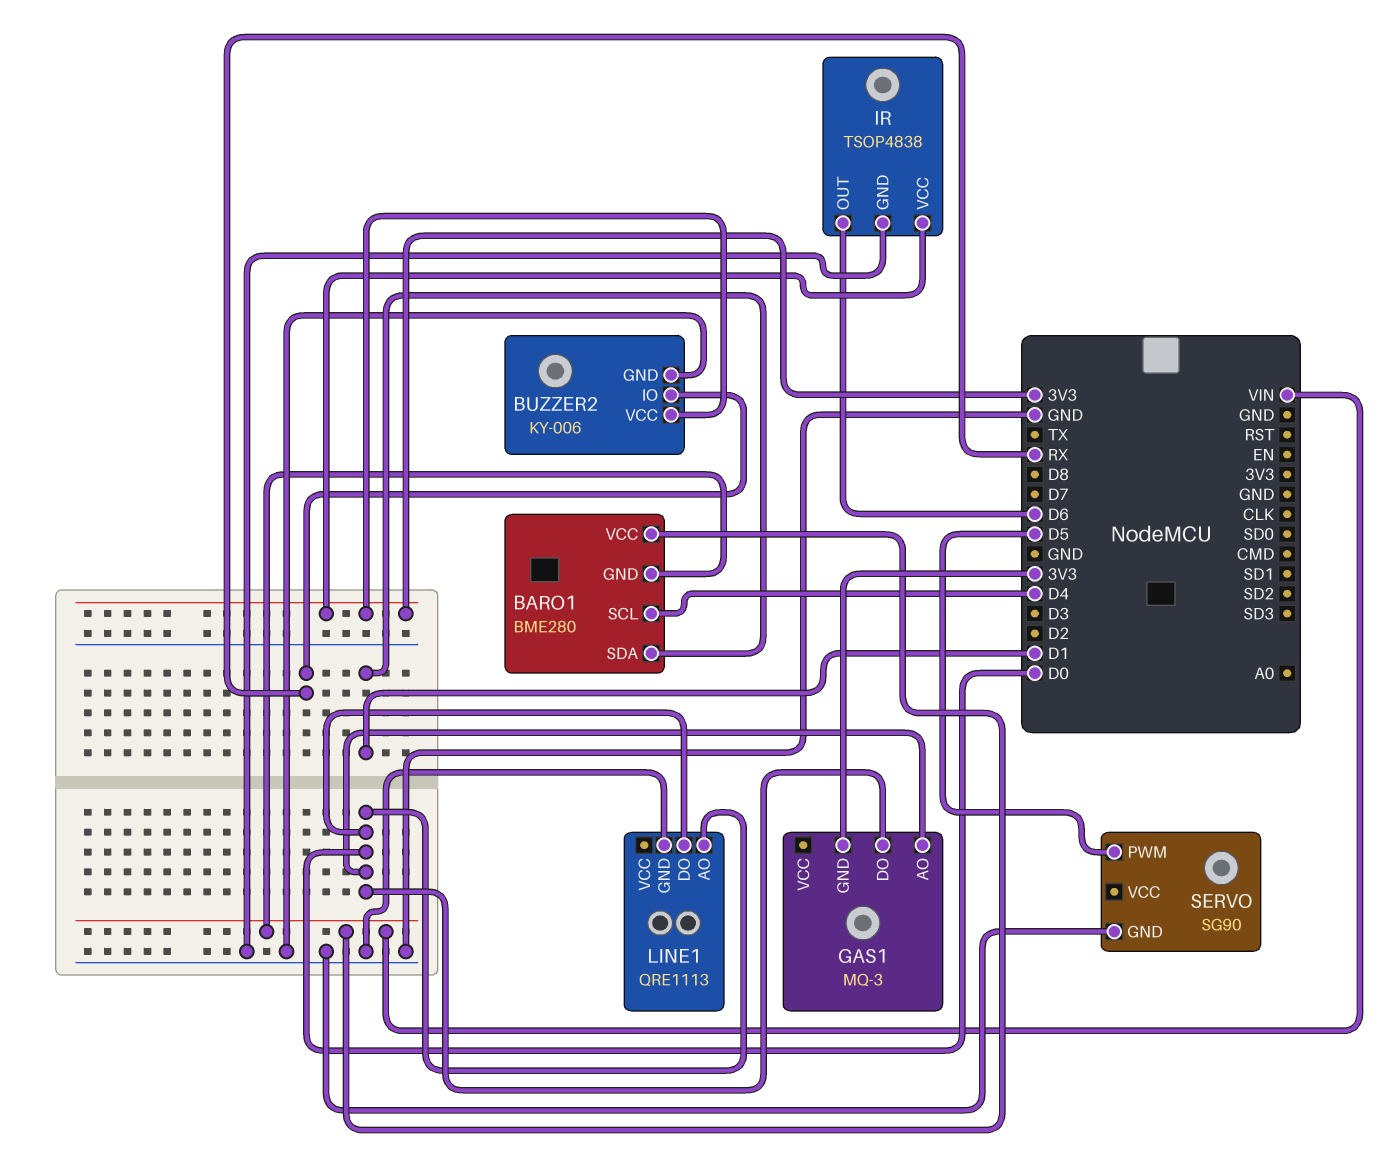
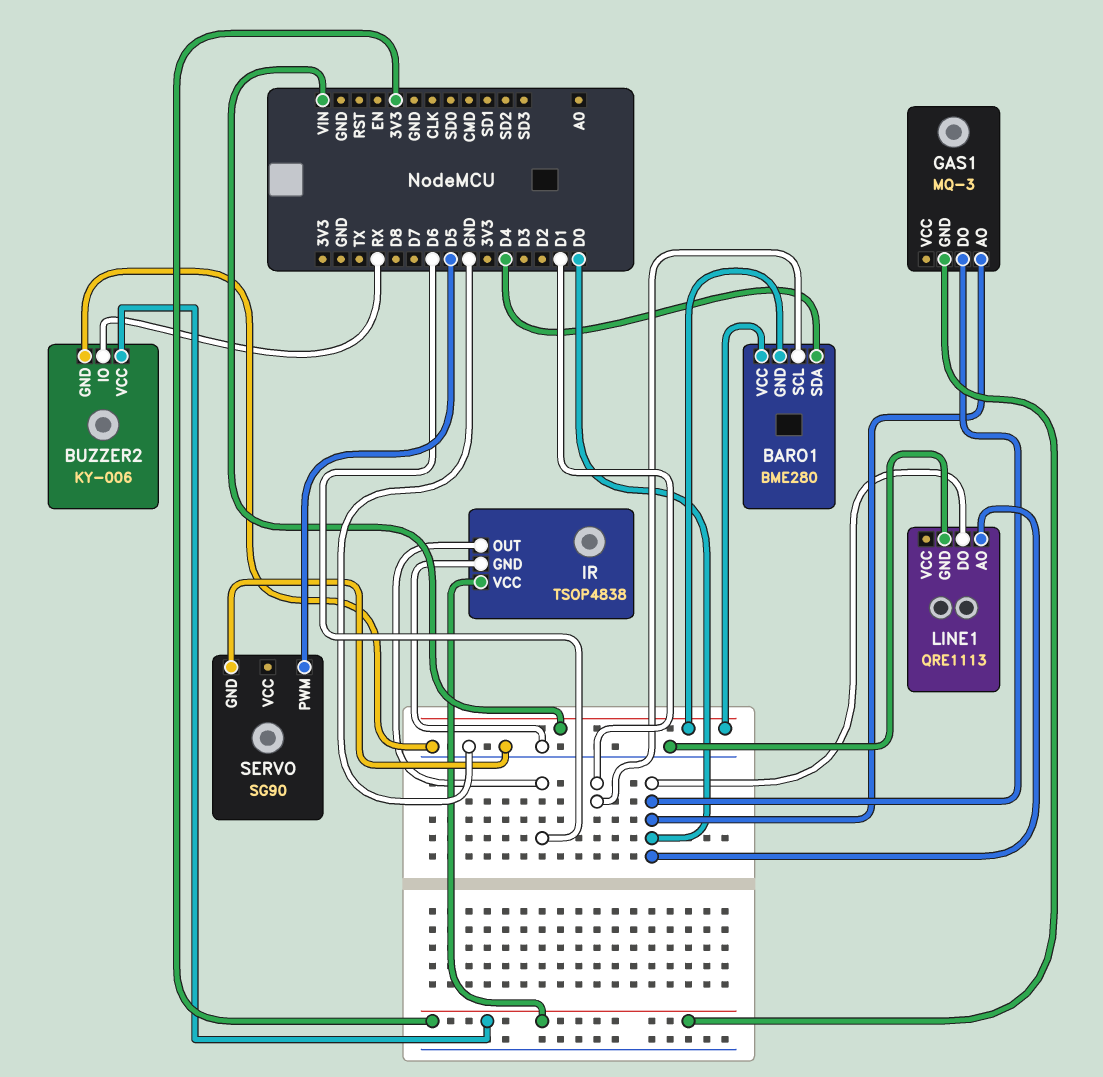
BARO1 pin SCL: D4 -> D1
BARO1 pin SDA: D1 -> D4

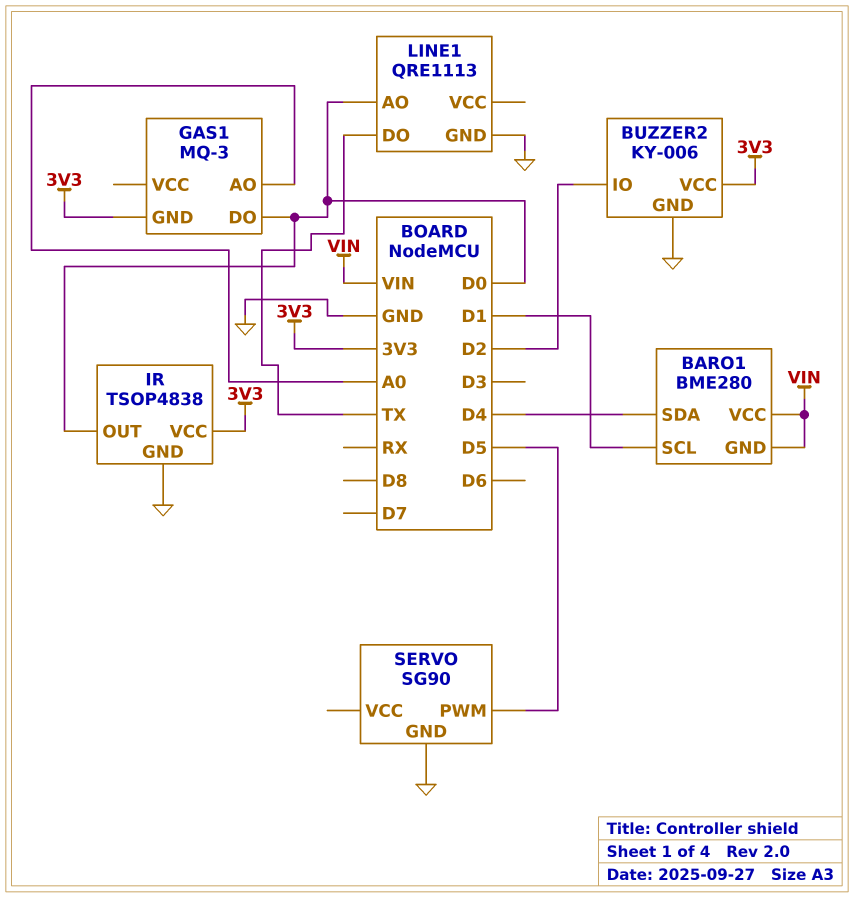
BUZZER2 pin IO: RX -> D2
GAS1 pin AO: D0 -> A0
IR pin OUT: D6 -> D0
LINE1 pin DO: D0 -> TX

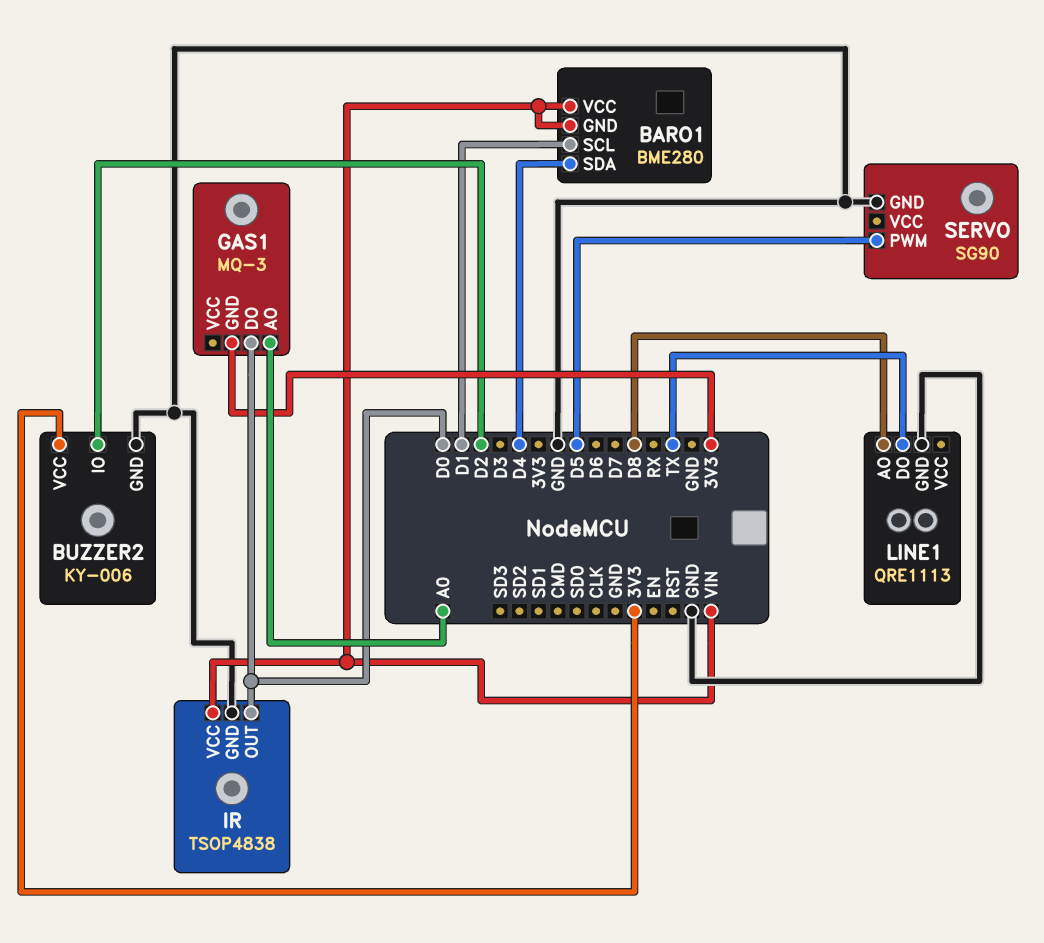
IR pin VCC: 3V3 -> VIN
LINE1 pin AO: D0 -> D8

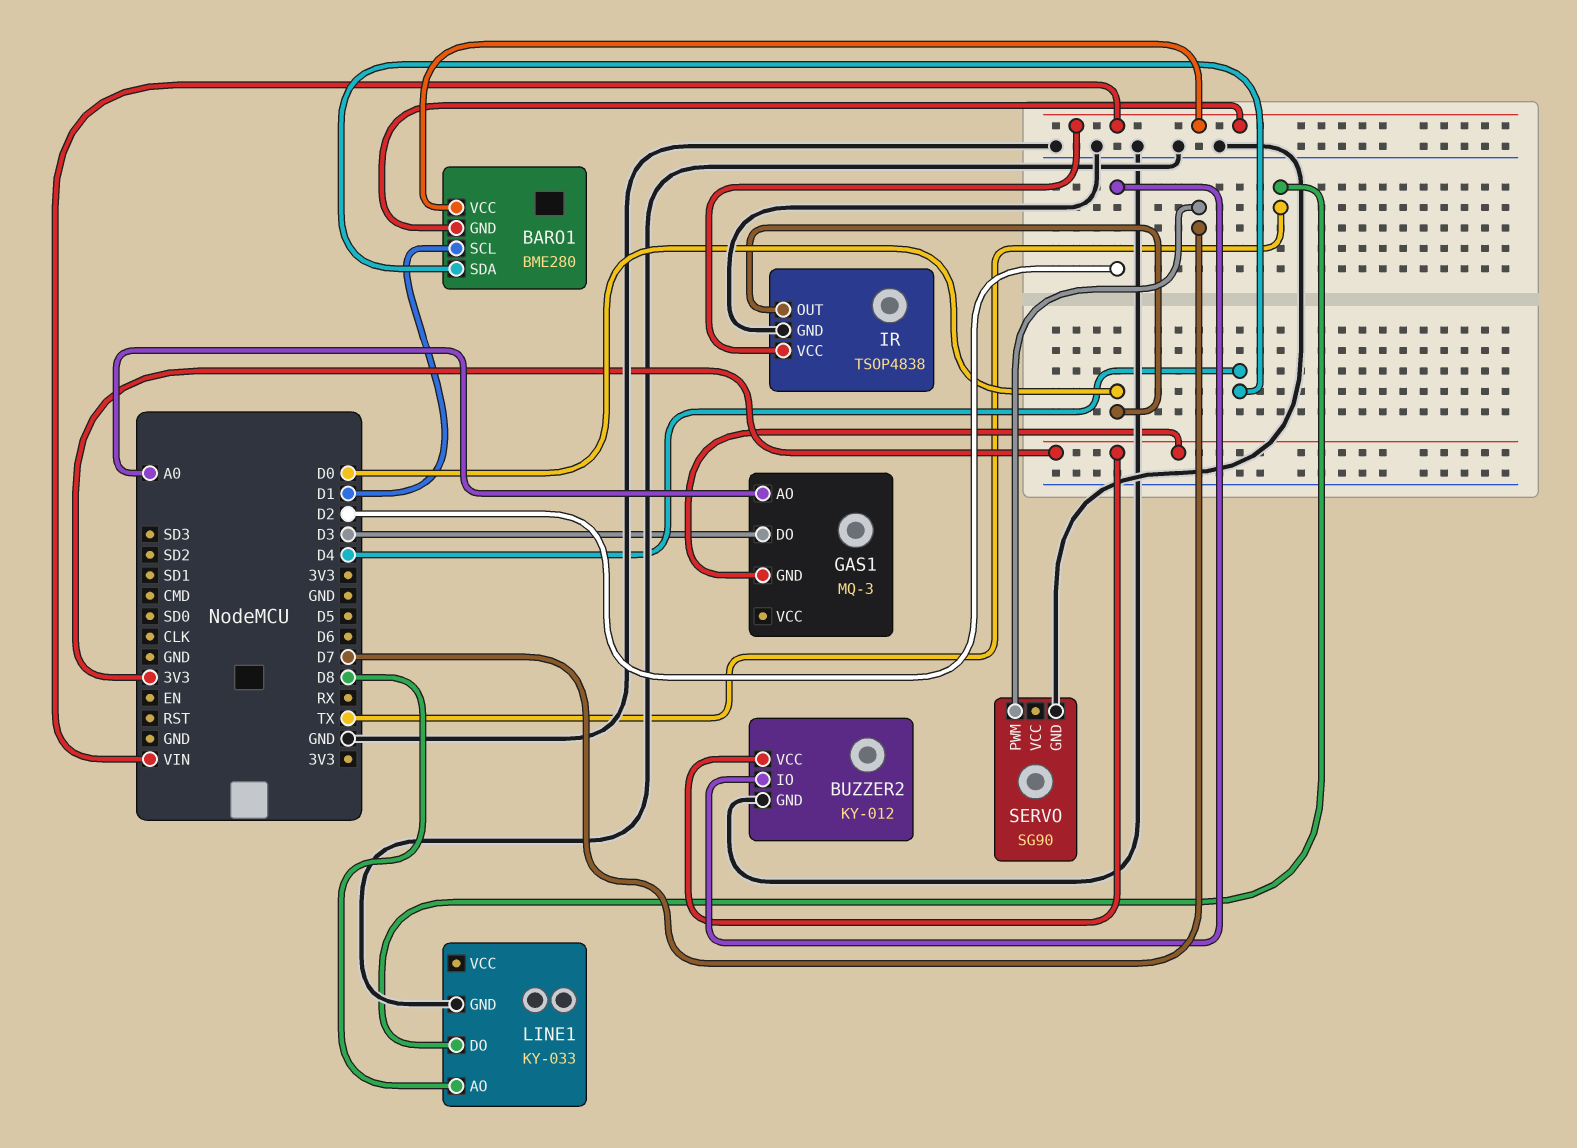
BUZZER2: KY-006 -> KY-012
GAS1 pin DO: D0 -> D3
LINE1: QRE1113 -> KY-033
SERVO pin PWM: D5 -> D7

